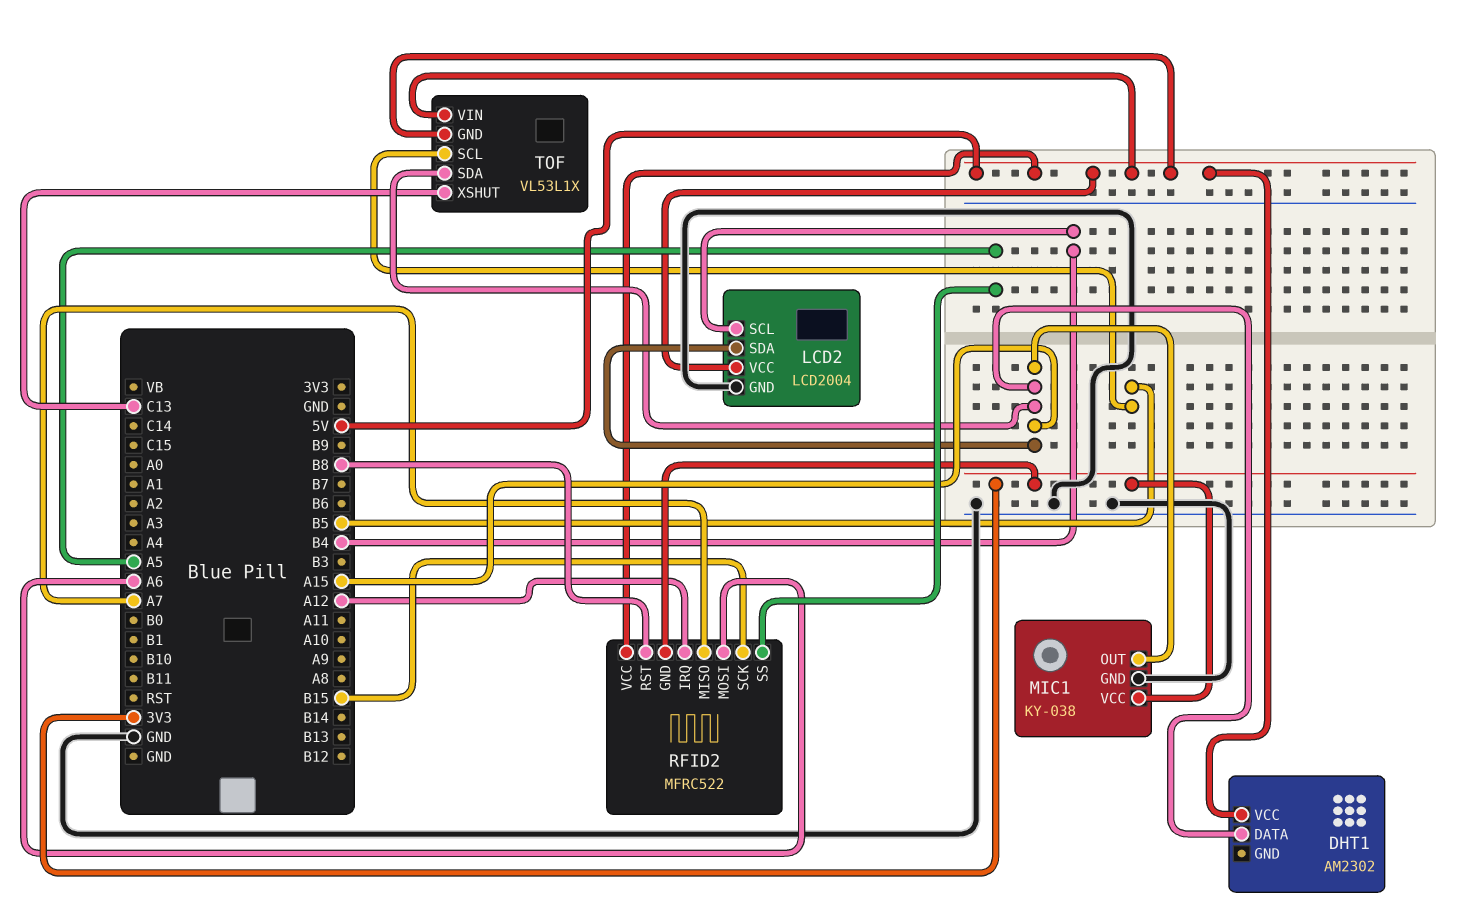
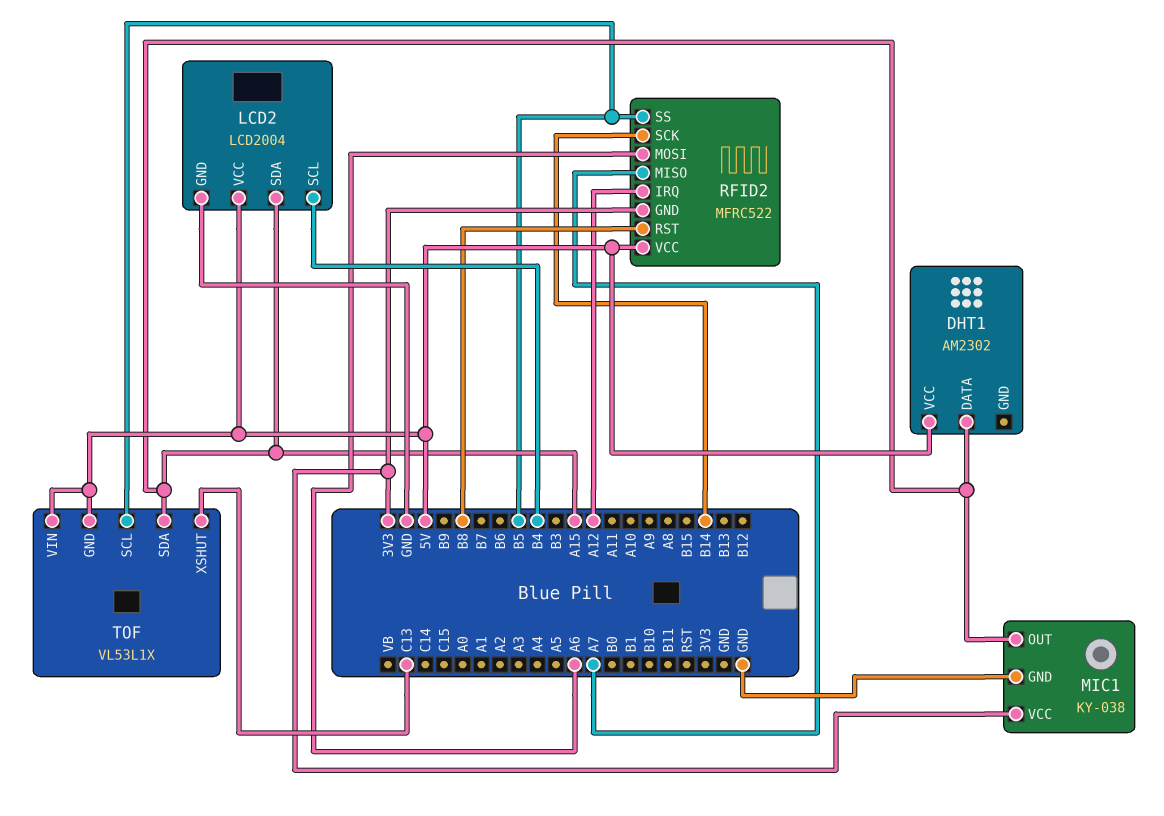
RFID2 pin SCK: B15 -> B14
RFID2 pin SS: A5 -> B5

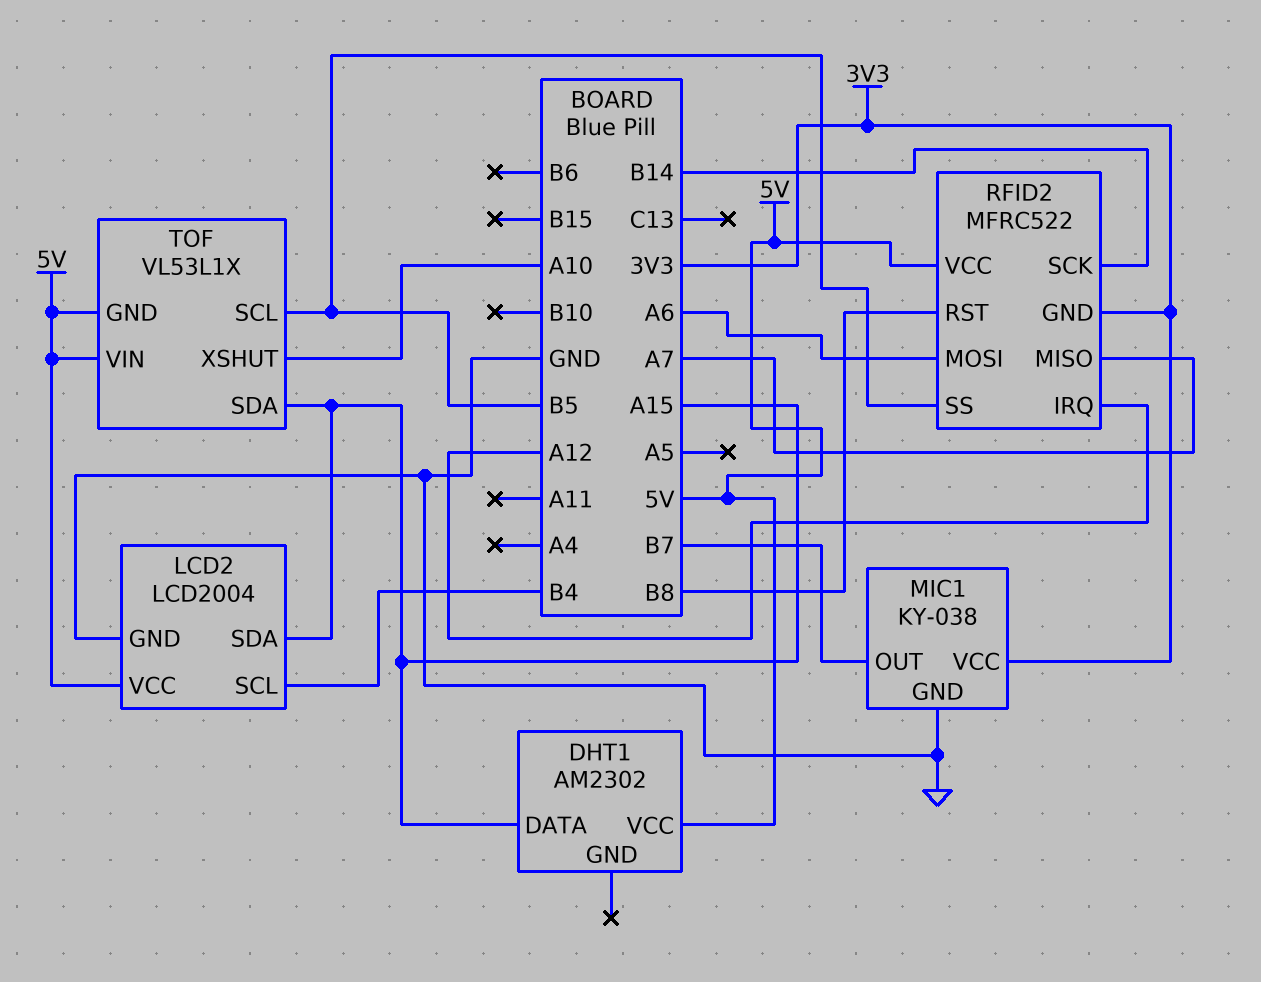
MIC1 pin OUT: A15 -> B7
TOF pin XSHUT: C13 -> A10

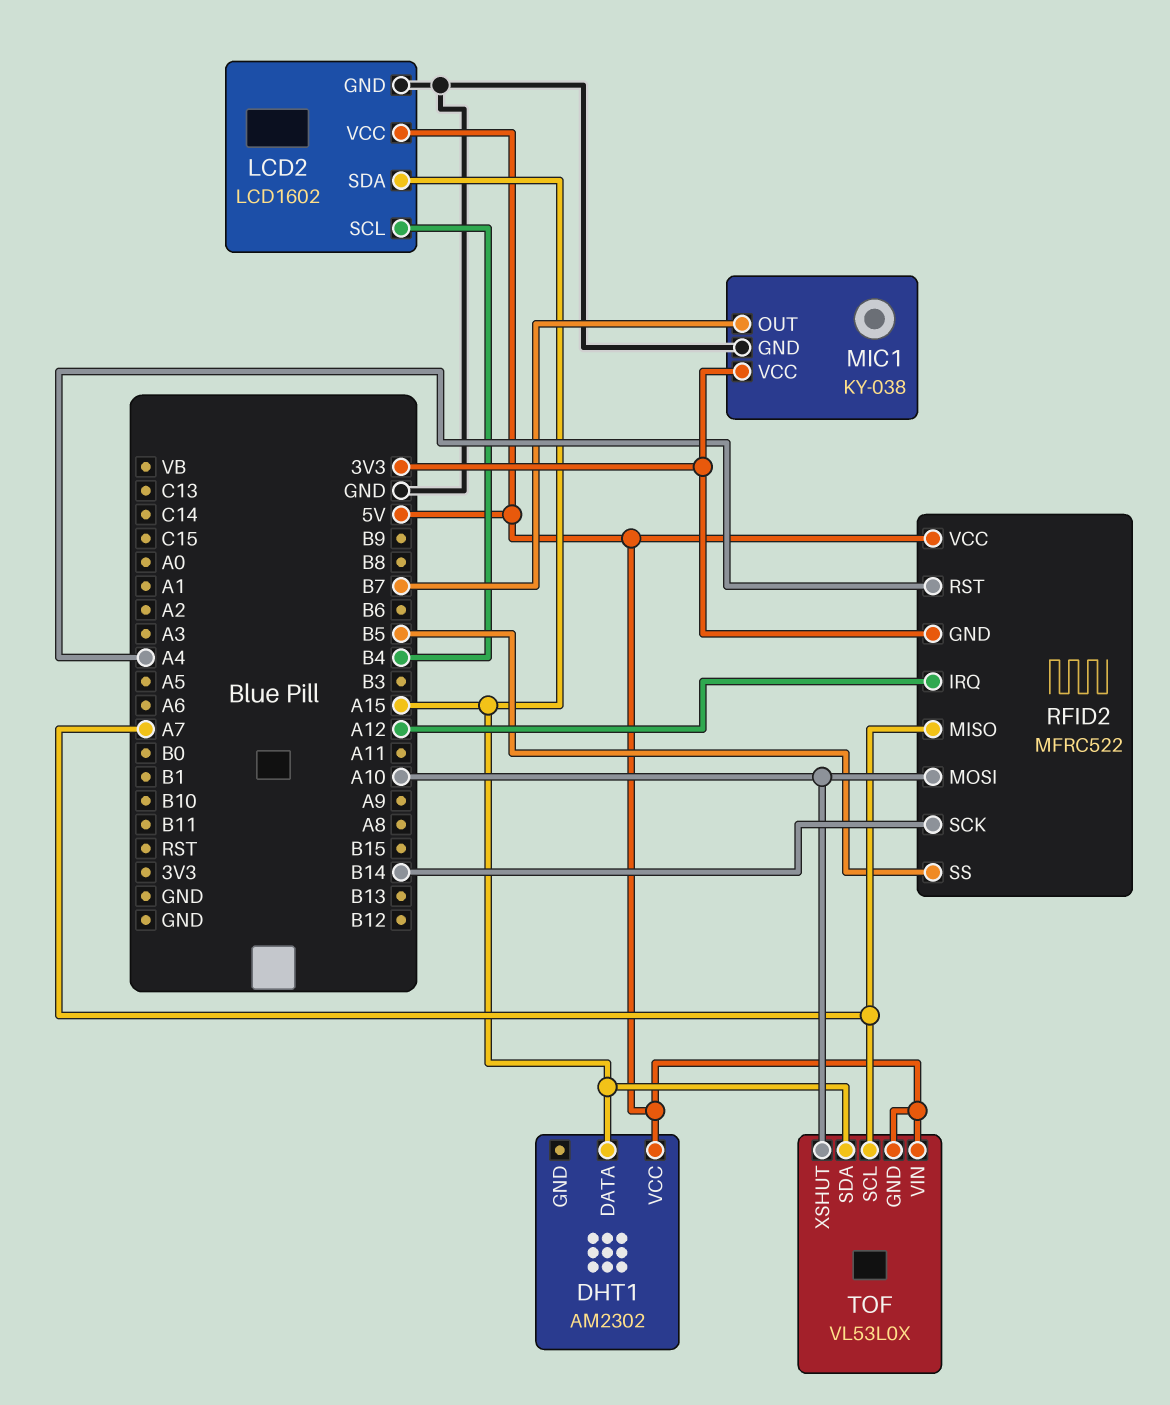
LCD2: LCD2004 -> LCD1602
RFID2 pin MOSI: A6 -> A10
RFID2 pin RST: B8 -> A4
TOF: VL53L1X -> VL53L0X
TOF pin SCL: B5 -> A7

